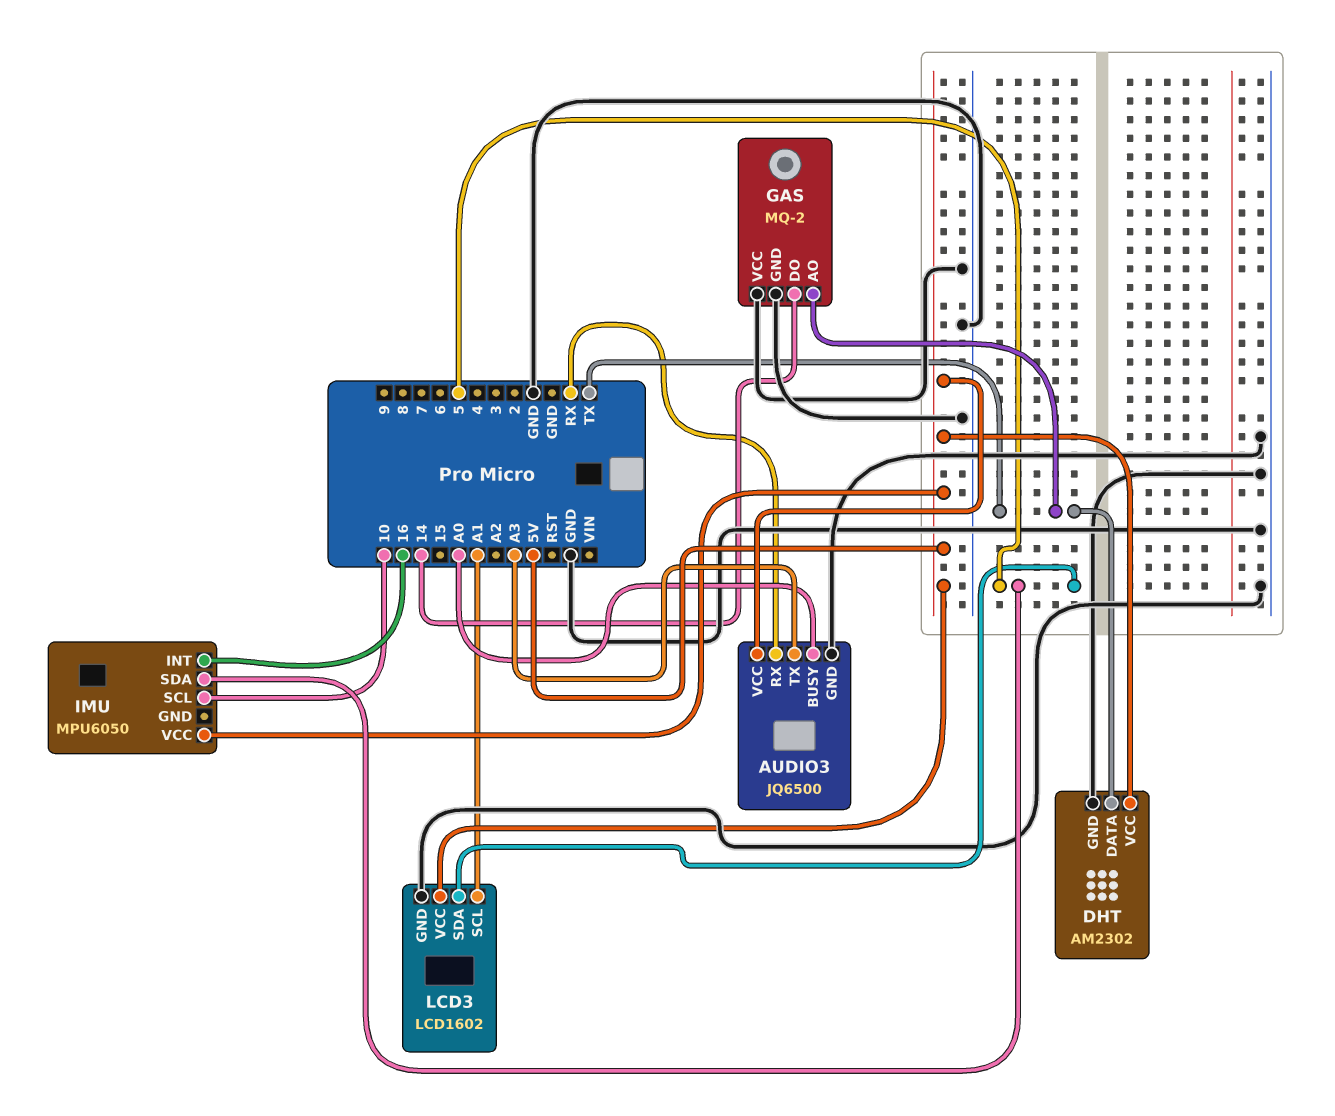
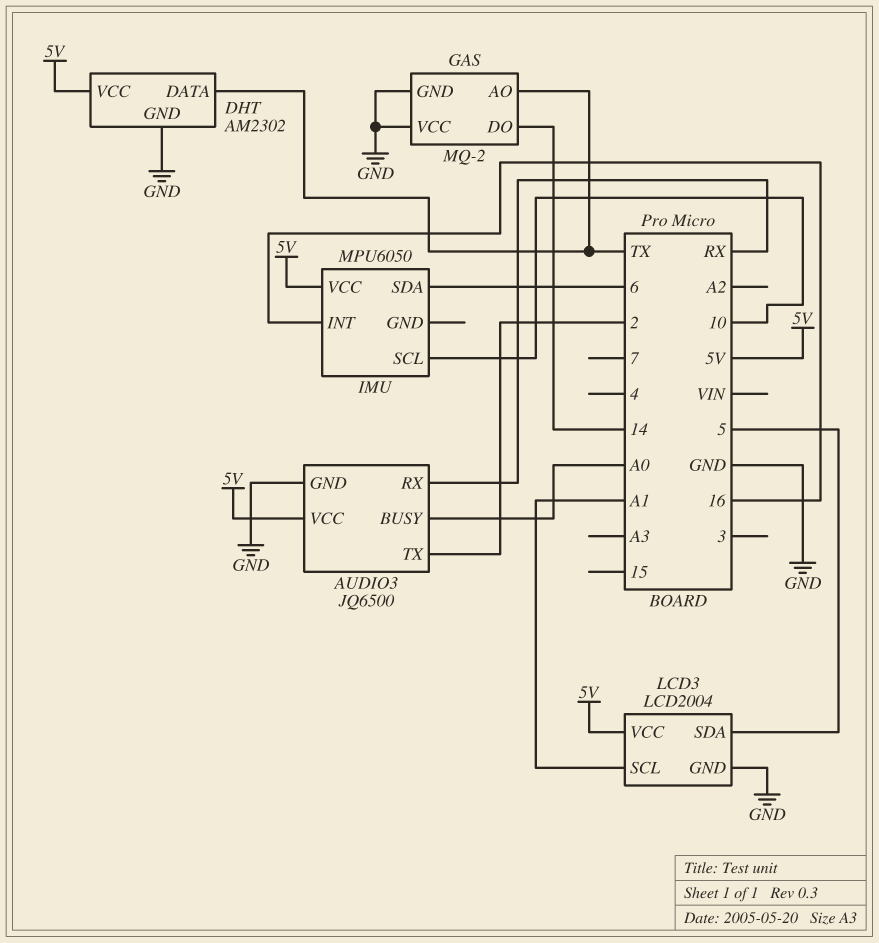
AUDIO3 pin TX: A3 -> 2
IMU pin SDA: 5 -> 6
LCD3: LCD1602 -> LCD2004

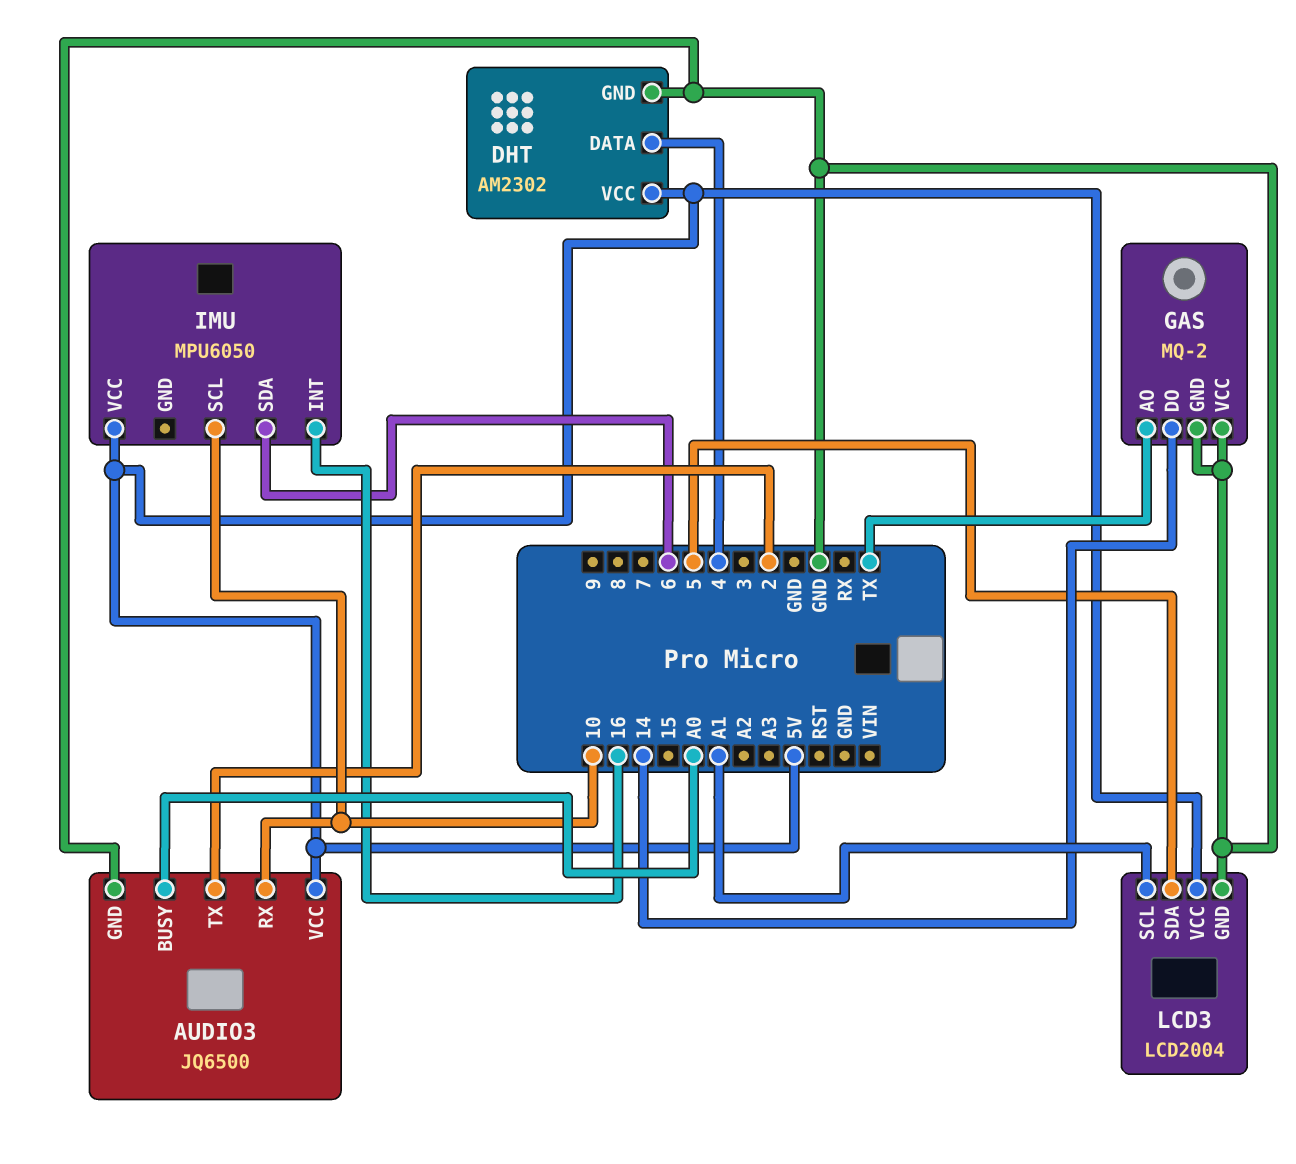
AUDIO3 pin RX: RX -> 10
DHT pin DATA: TX -> 4

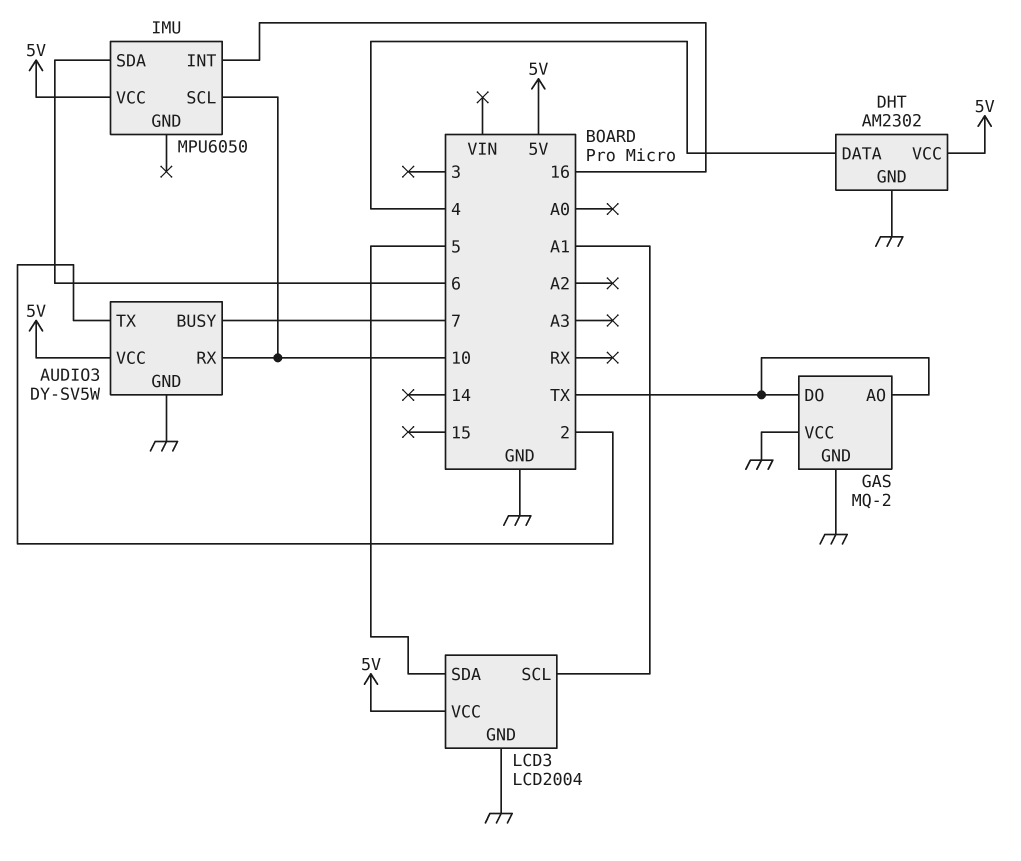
AUDIO3: JQ6500 -> DY-SV5W
AUDIO3 pin BUSY: A0 -> 7
GAS pin DO: 14 -> TX

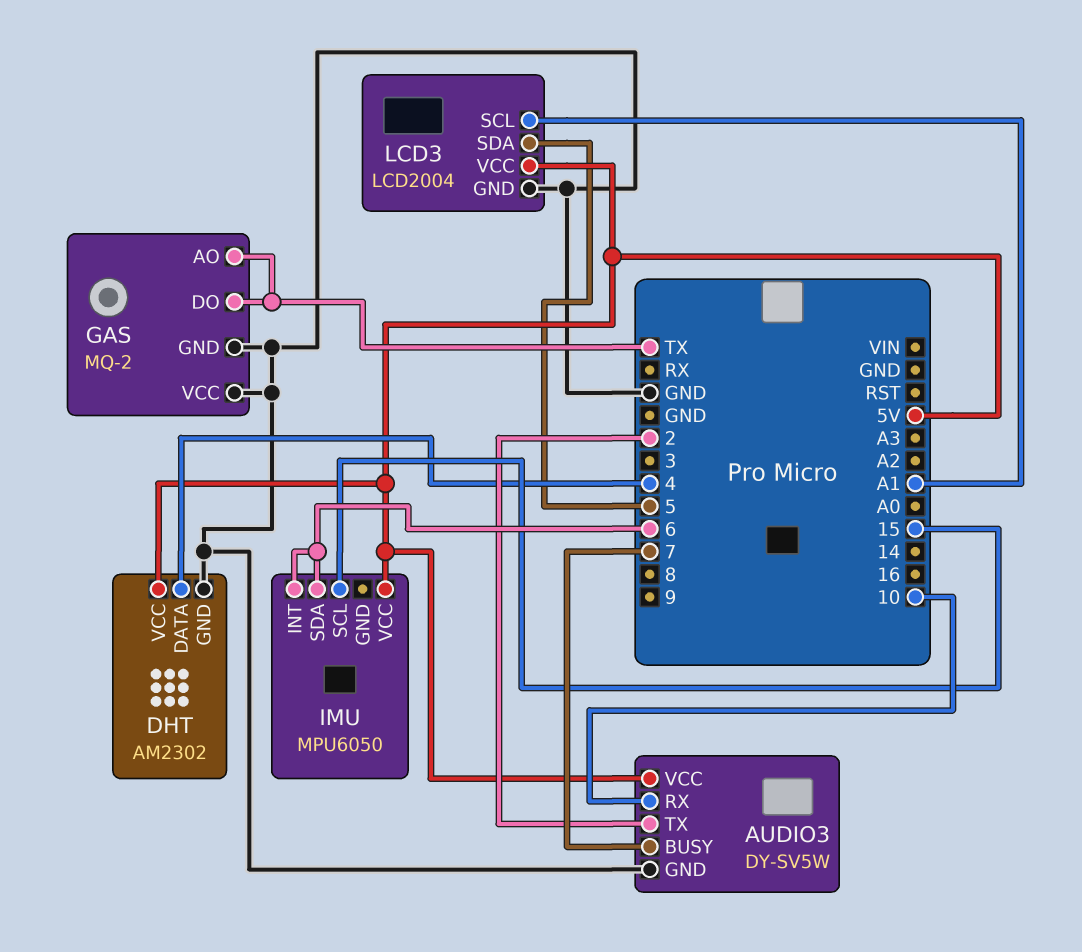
IMU pin INT: 16 -> 6
IMU pin SCL: 10 -> 15

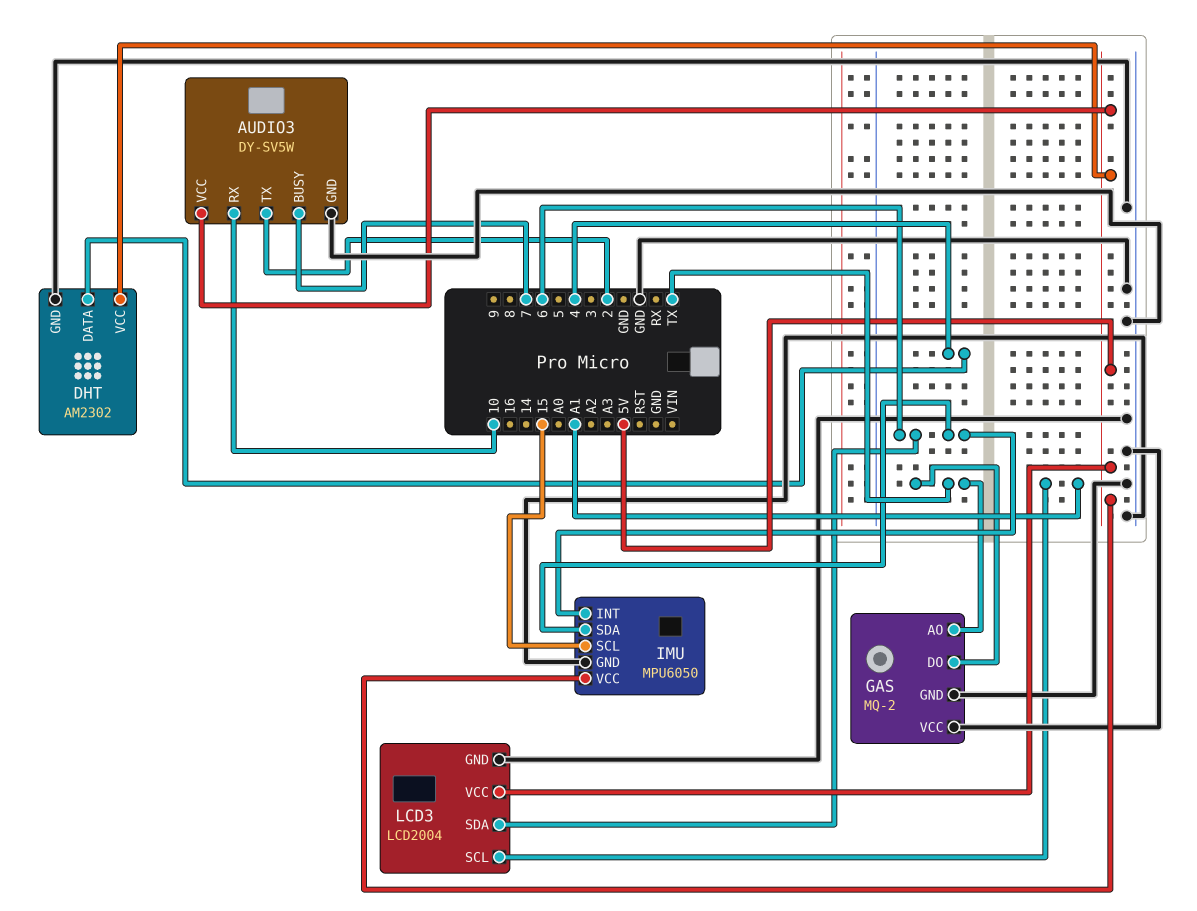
IMU pin GND: none -> GND
LCD3 pin SDA: 5 -> 6

